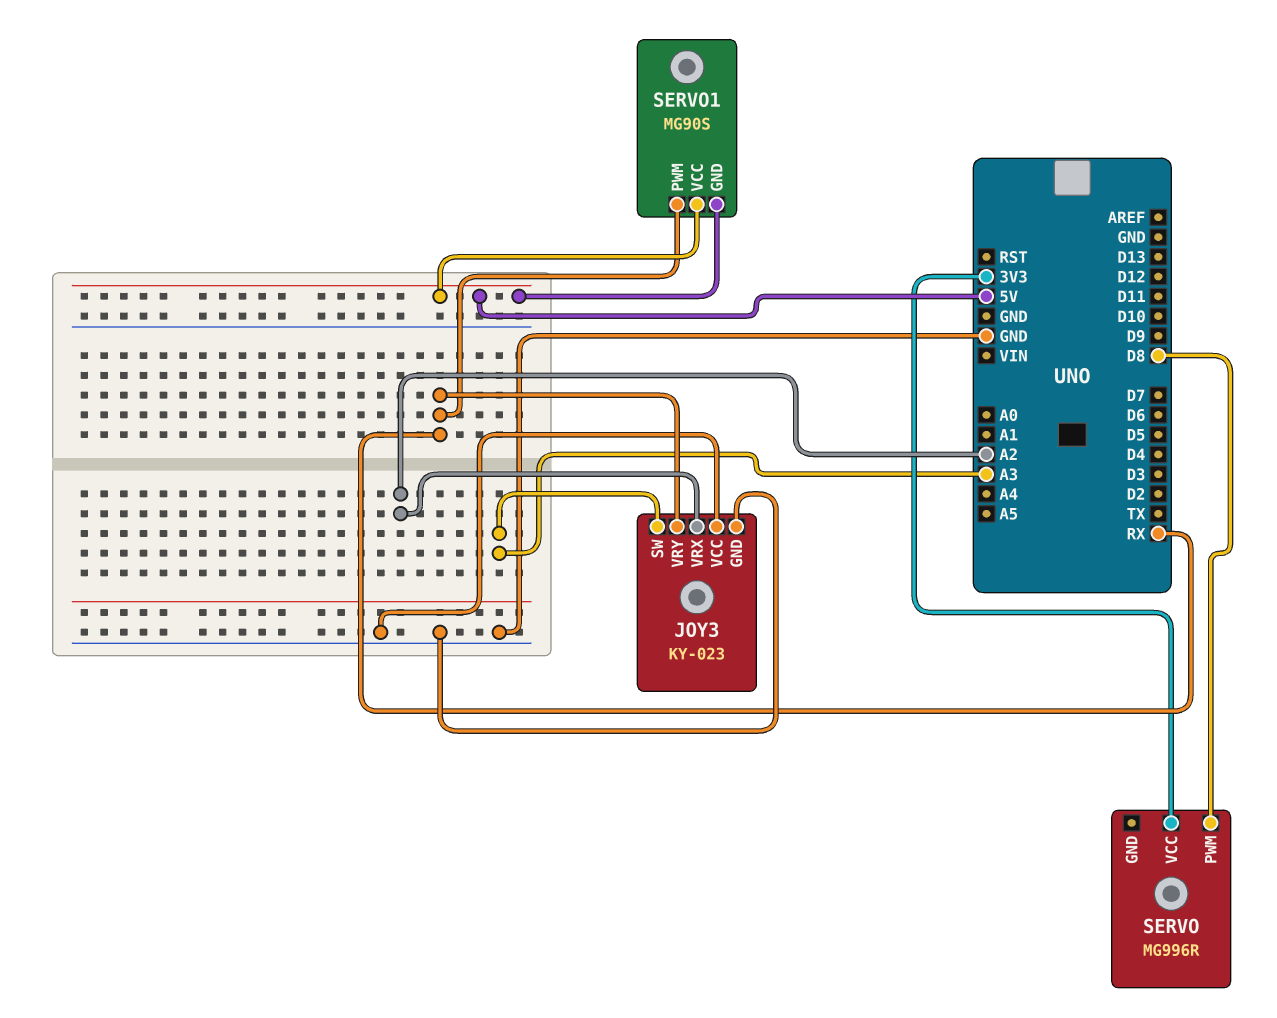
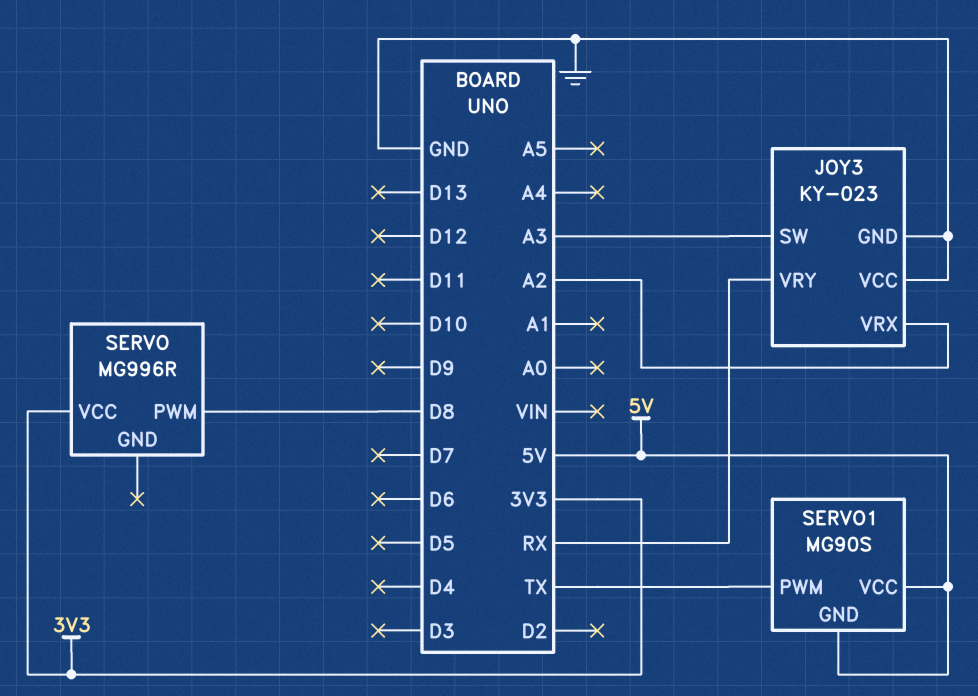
SERVO1 pin PWM: RX -> TX

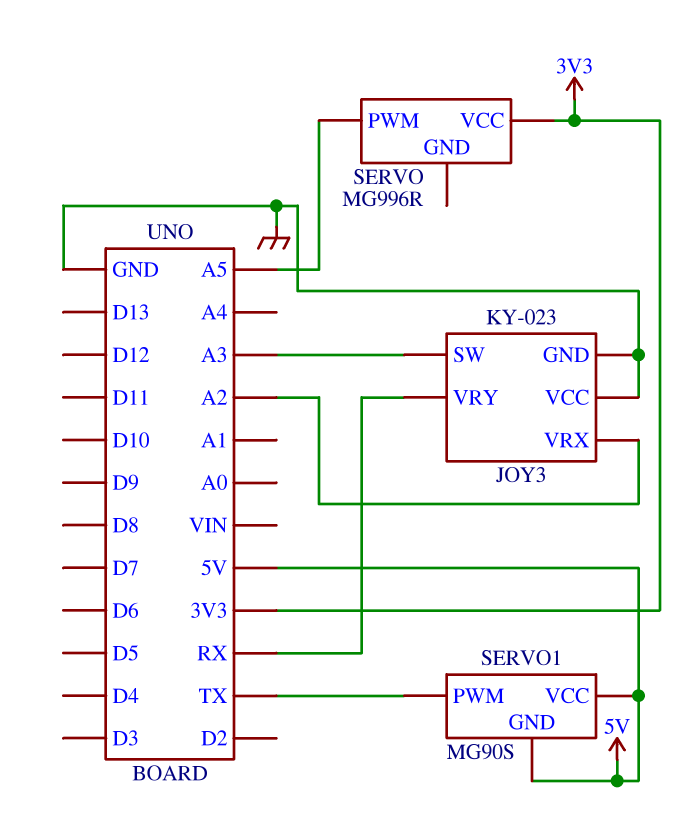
SERVO pin PWM: D8 -> A5

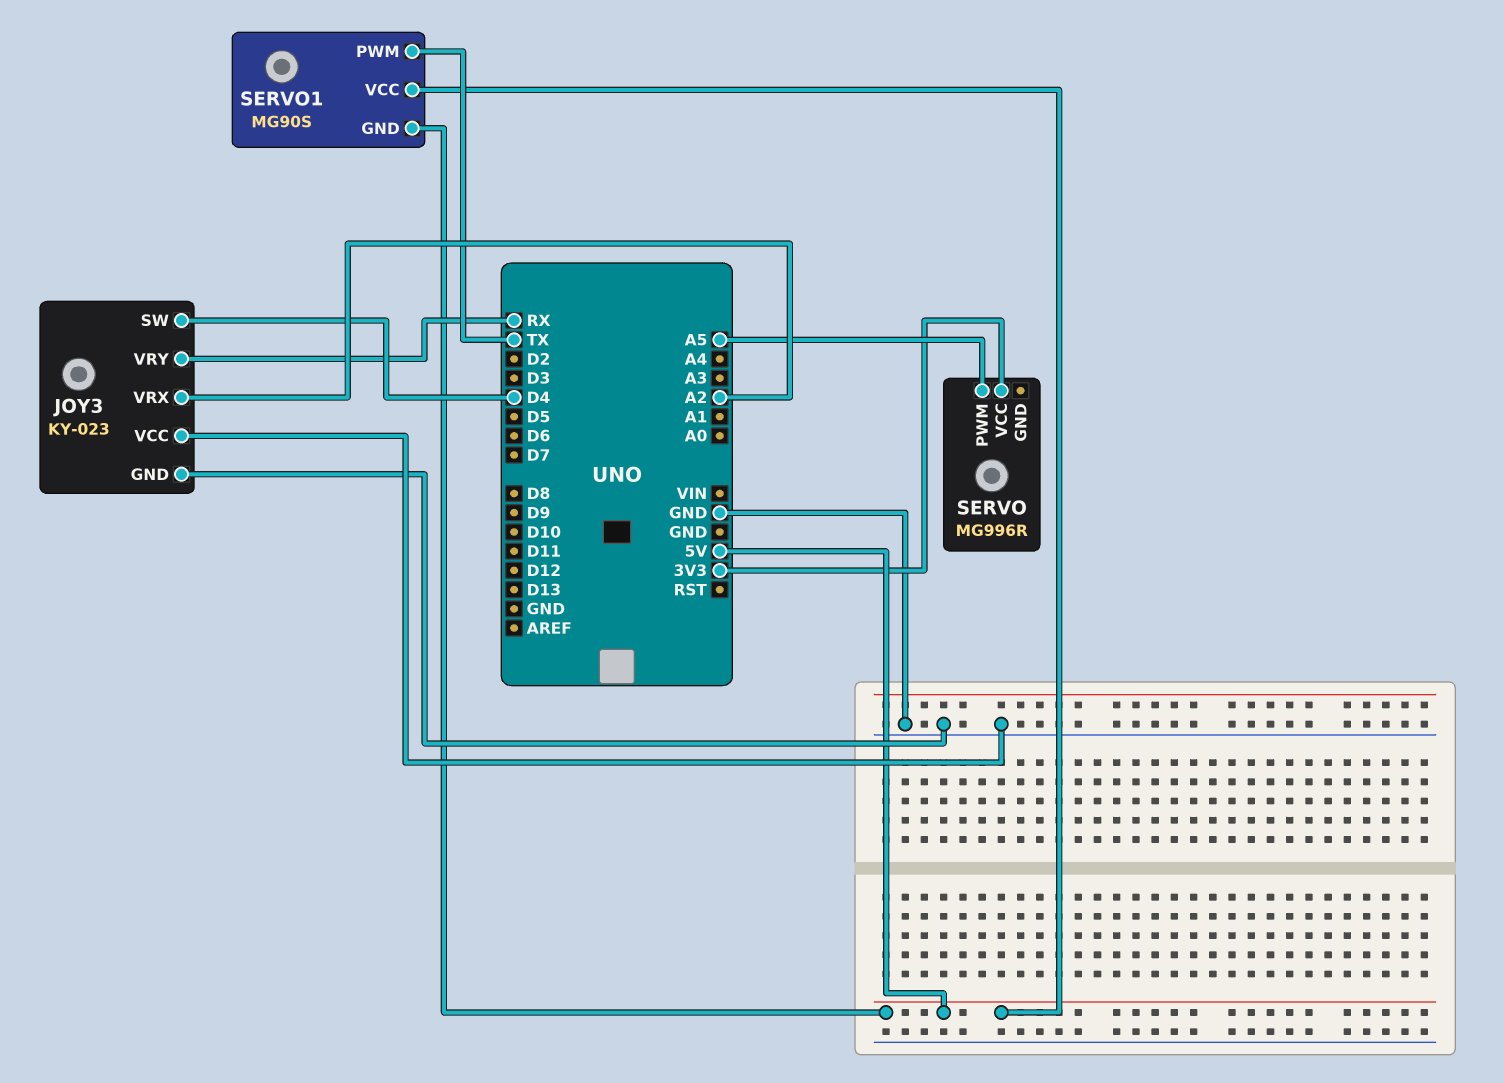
JOY3 pin SW: A3 -> D4

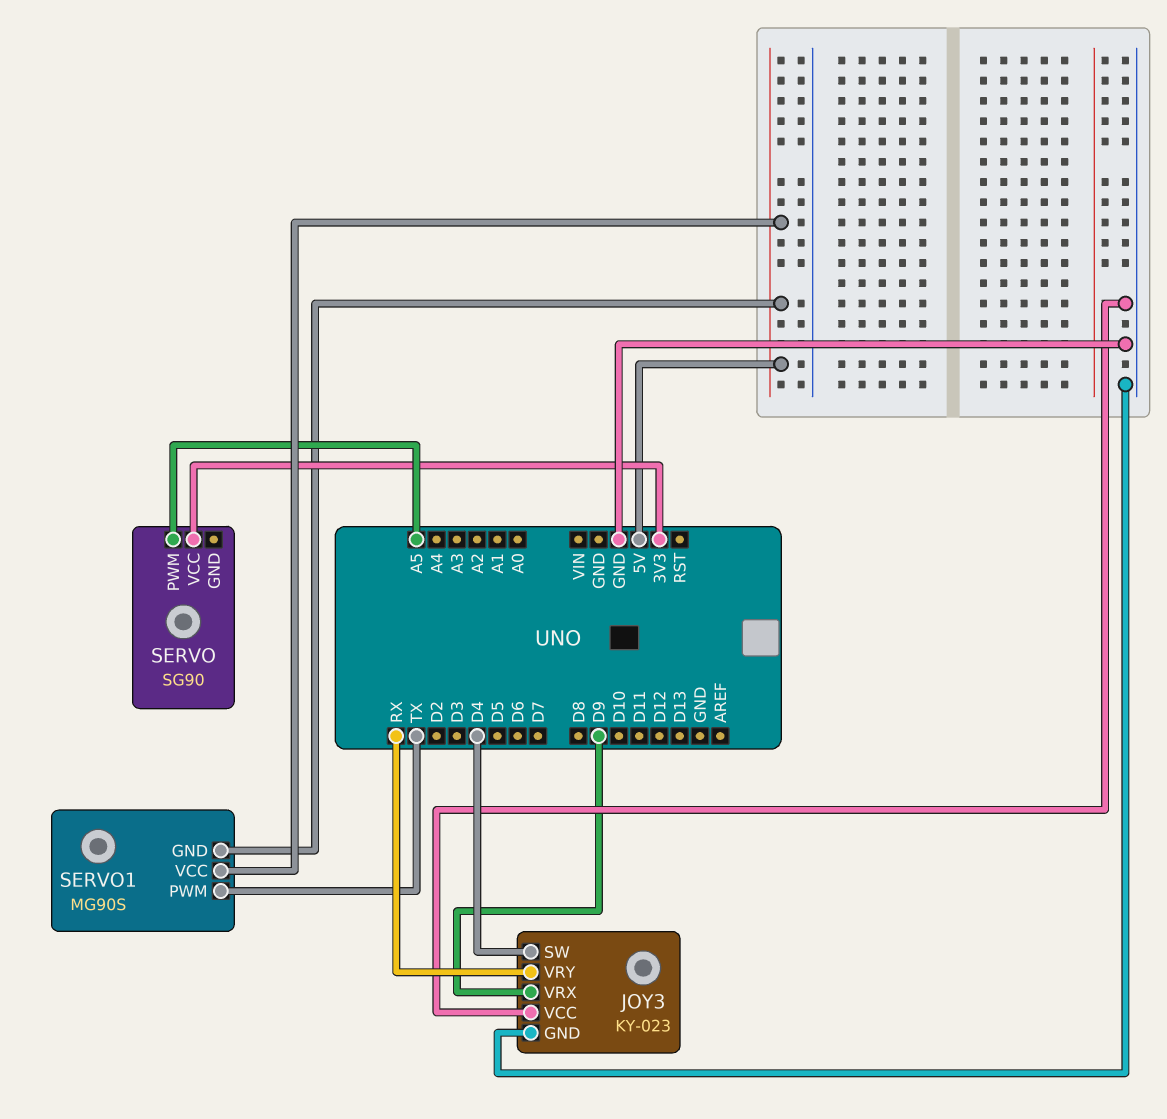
JOY3 pin VRX: A2 -> D9
SERVO: MG996R -> SG90

